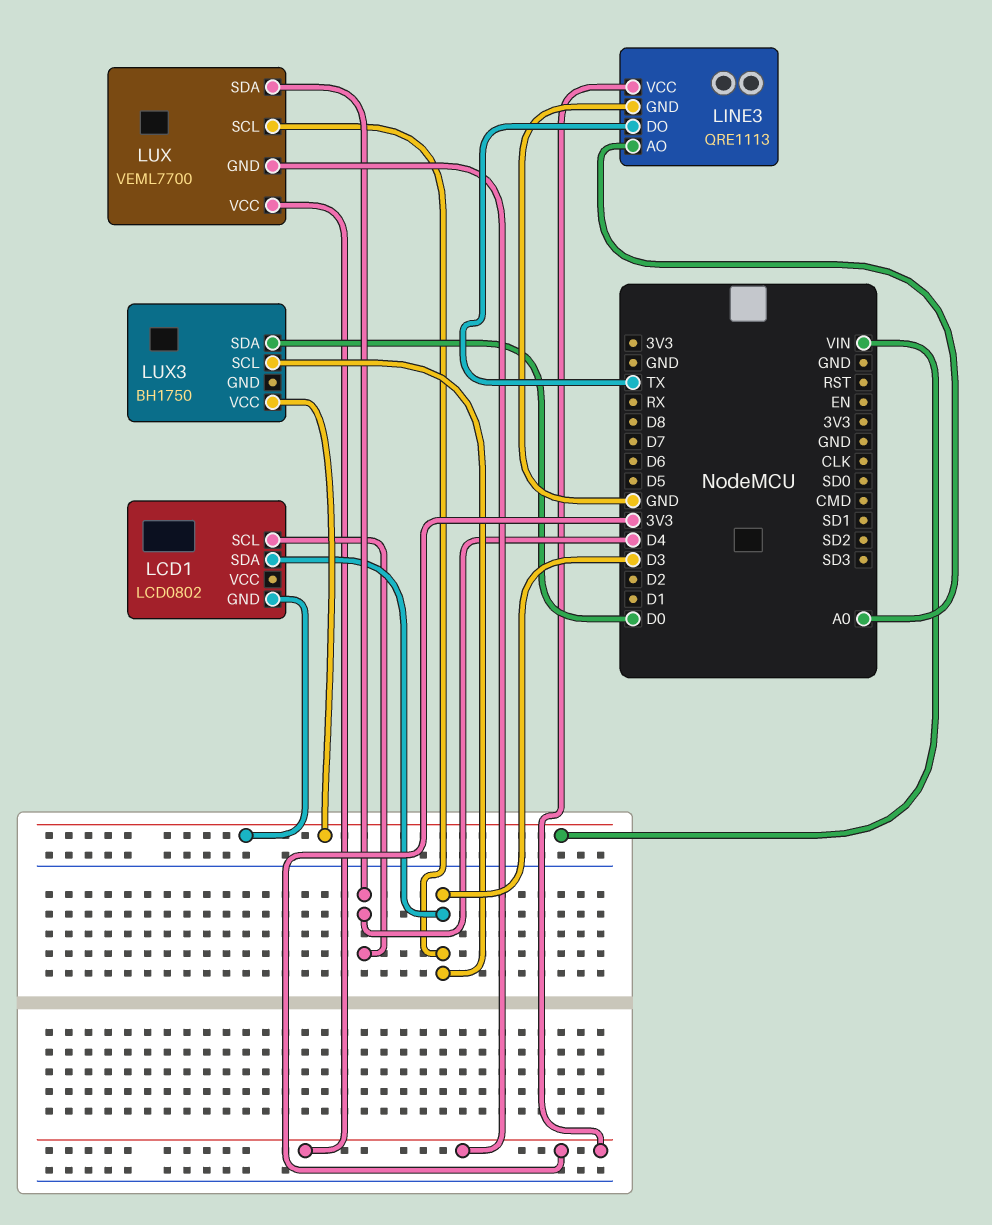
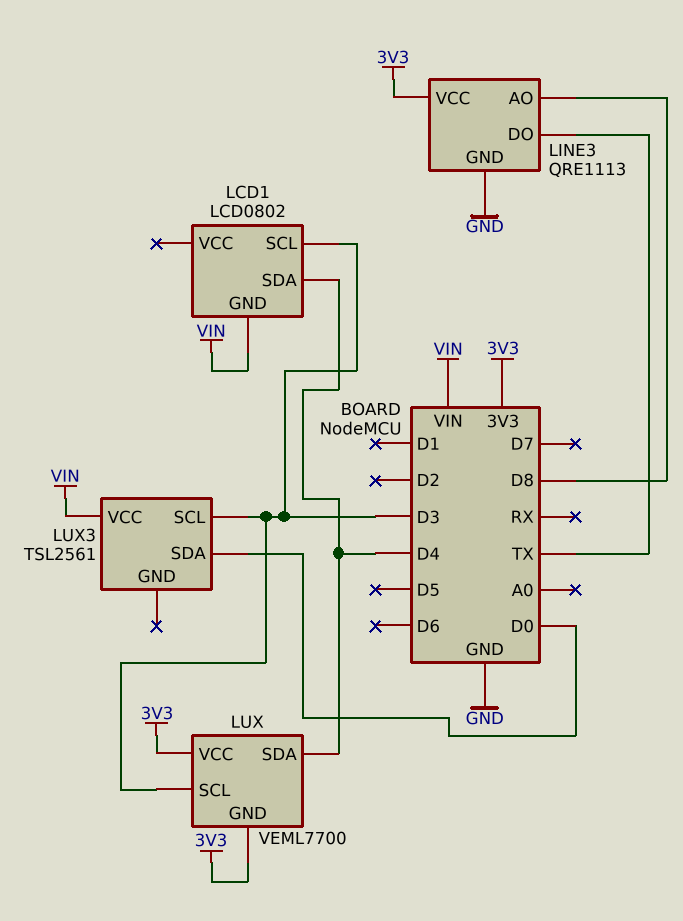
LCD1 pin SCL: D4 -> D3
LCD1 pin SDA: D3 -> D4
LINE3 pin AO: A0 -> D8
LUX3: BH1750 -> TSL2561

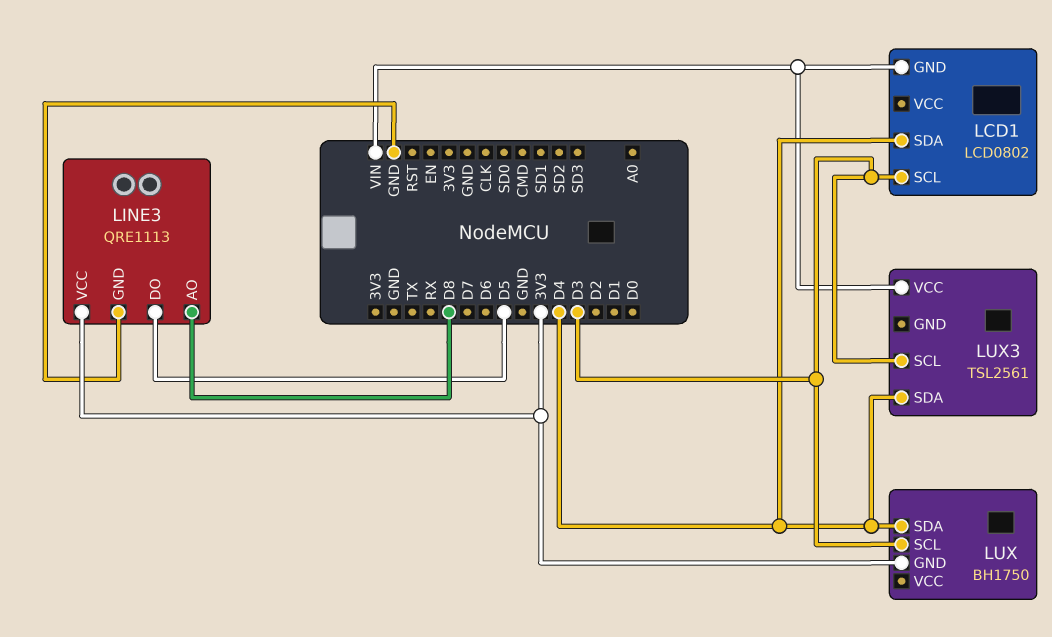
LINE3 pin DO: TX -> D5
LUX: VEML7700 -> BH1750
LUX pin VCC: 3V3 -> none
LUX3 pin SDA: D0 -> D4

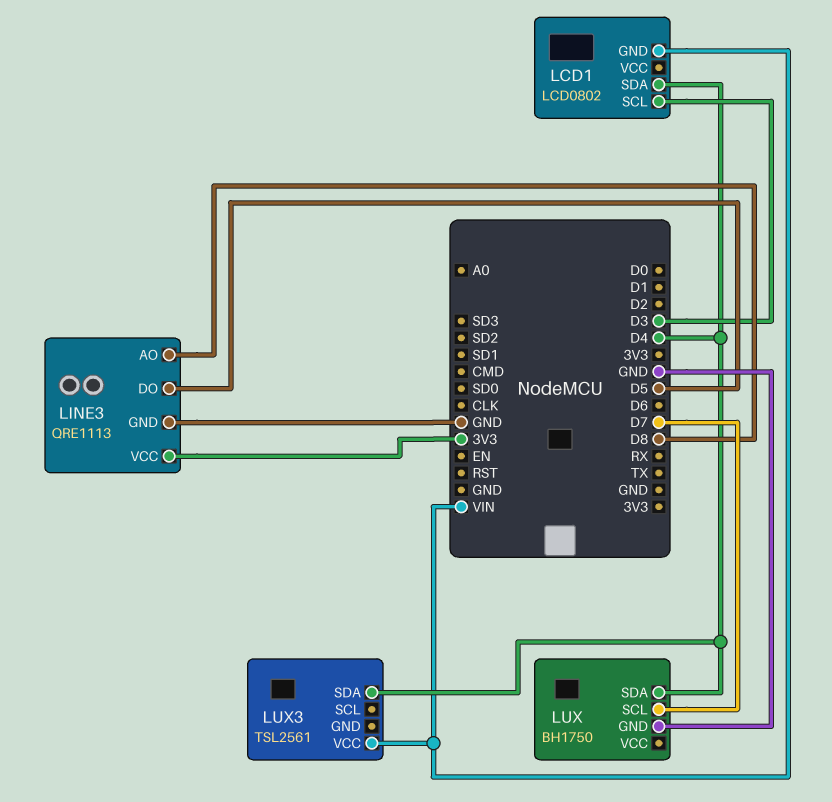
LUX pin GND: 3V3 -> GND
LUX pin SCL: D3 -> D7
LUX3 pin SCL: D3 -> none

